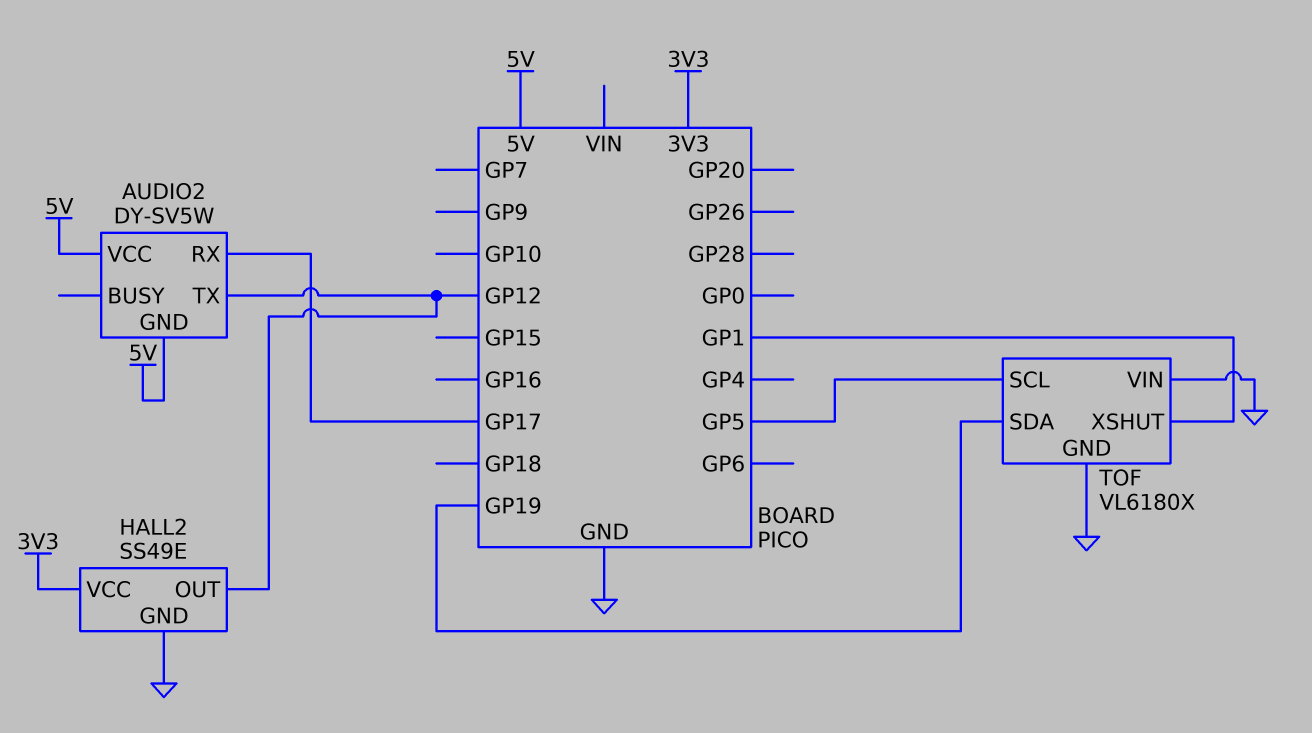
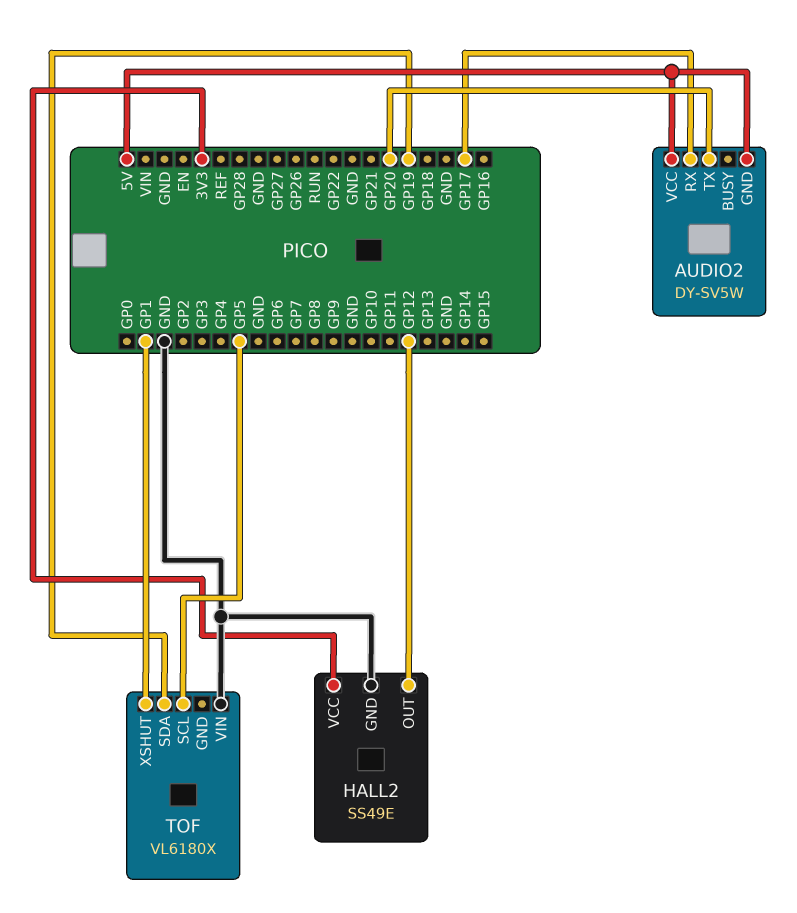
AUDIO2 pin TX: GP12 -> GP20
TOF pin GND: GND -> none

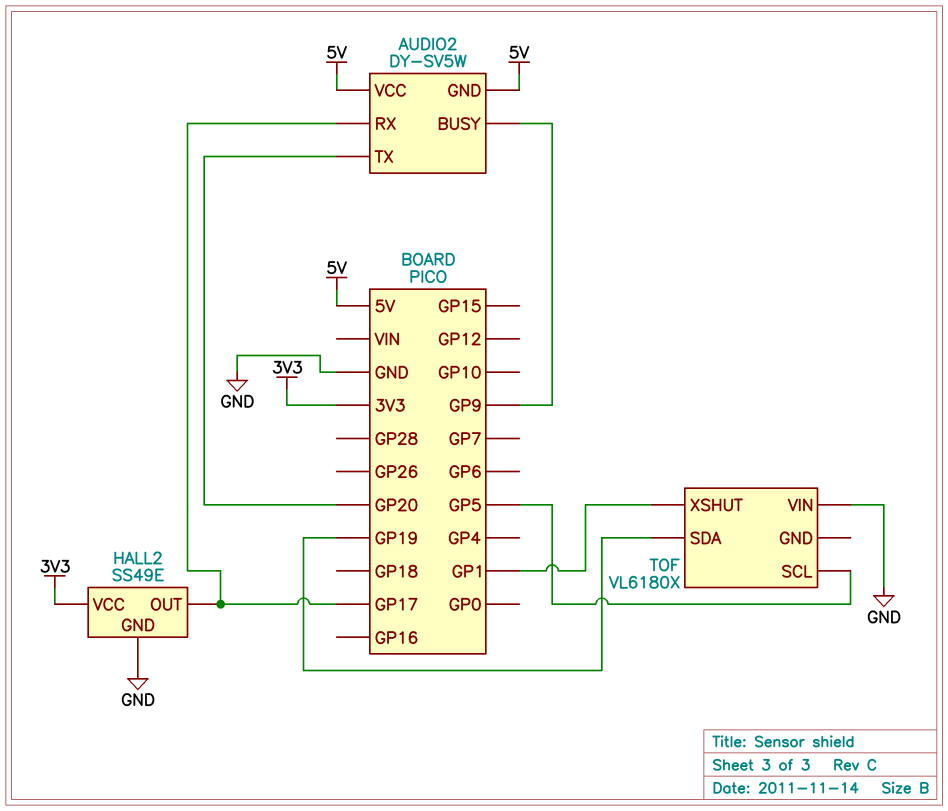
AUDIO2 pin BUSY: none -> GP9
HALL2 pin OUT: GP12 -> GP17

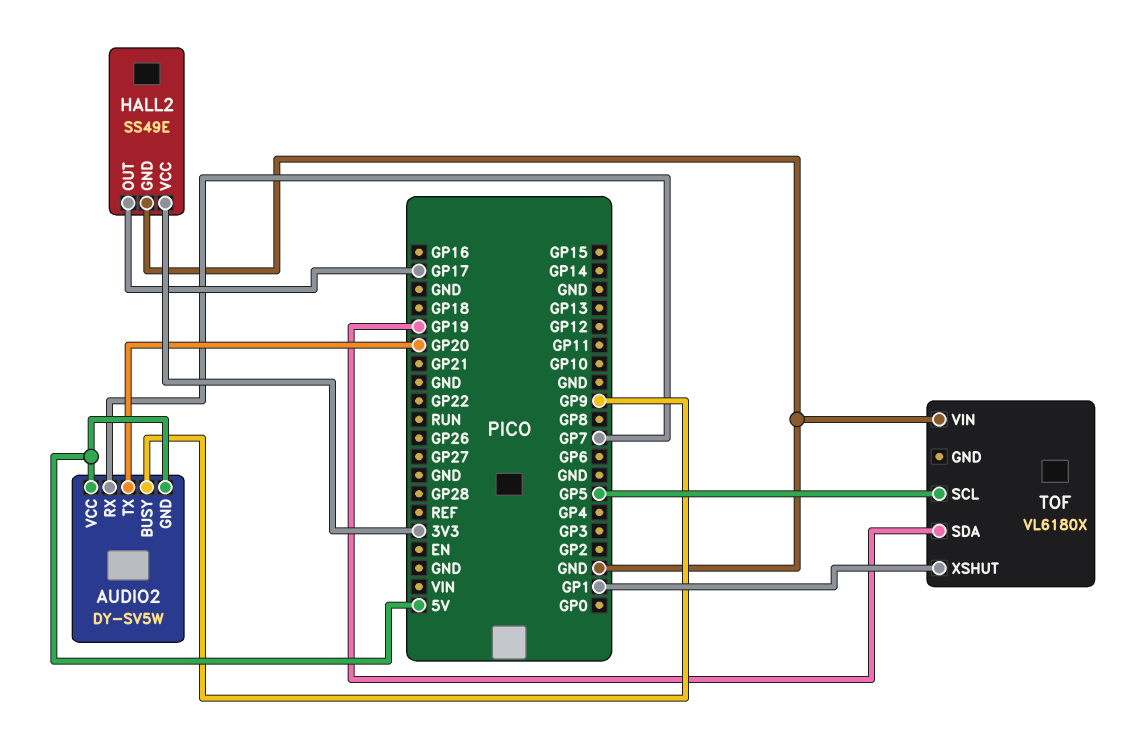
AUDIO2 pin RX: GP17 -> GP7

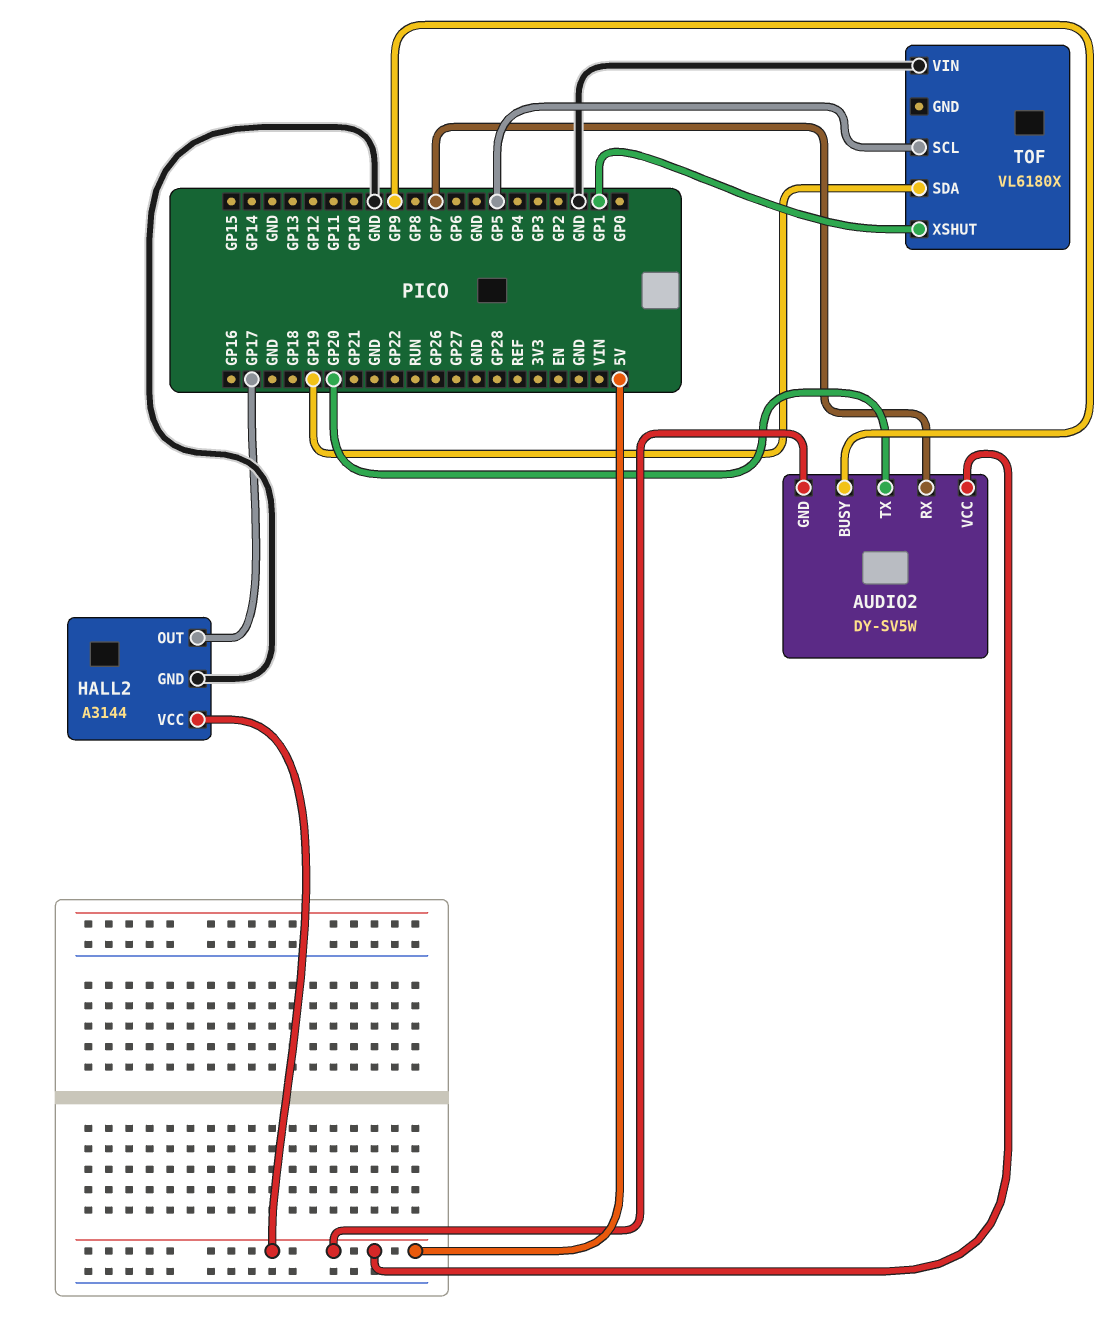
HALL2: SS49E -> A3144
HALL2 pin VCC: 3V3 -> 5V

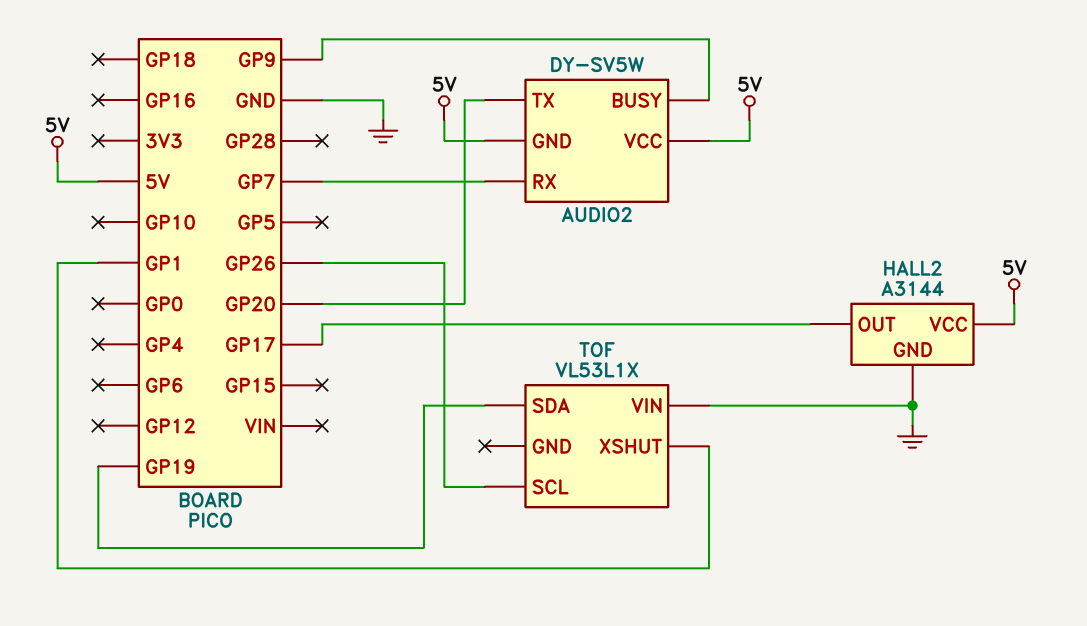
TOF: VL6180X -> VL53L1X
TOF pin SCL: GP5 -> GP26

